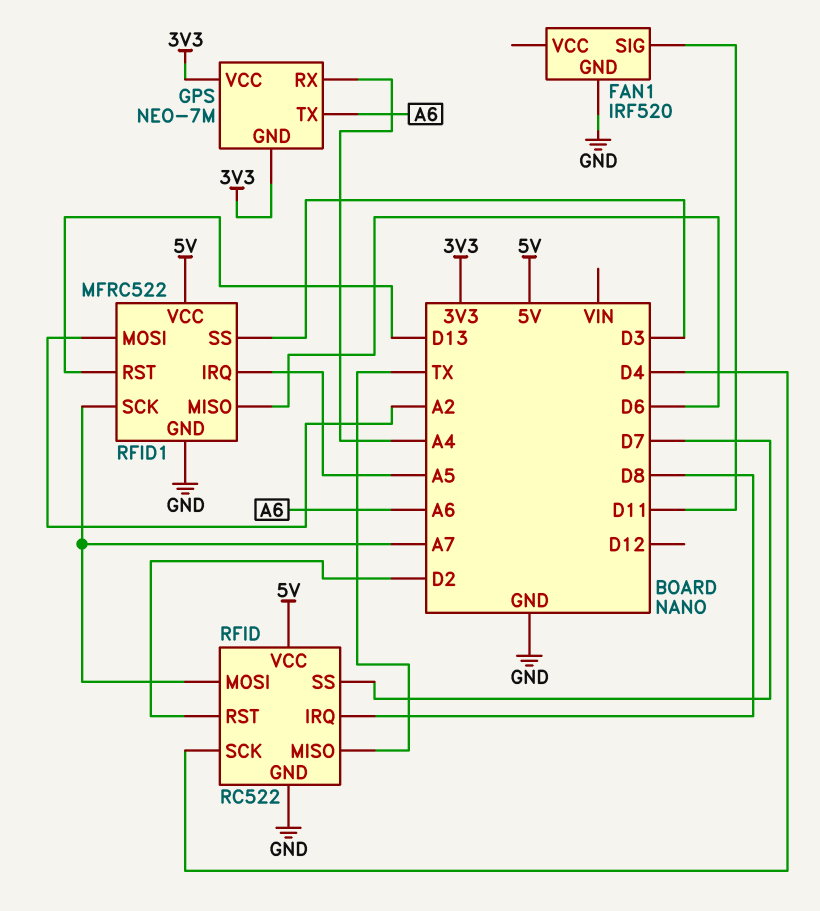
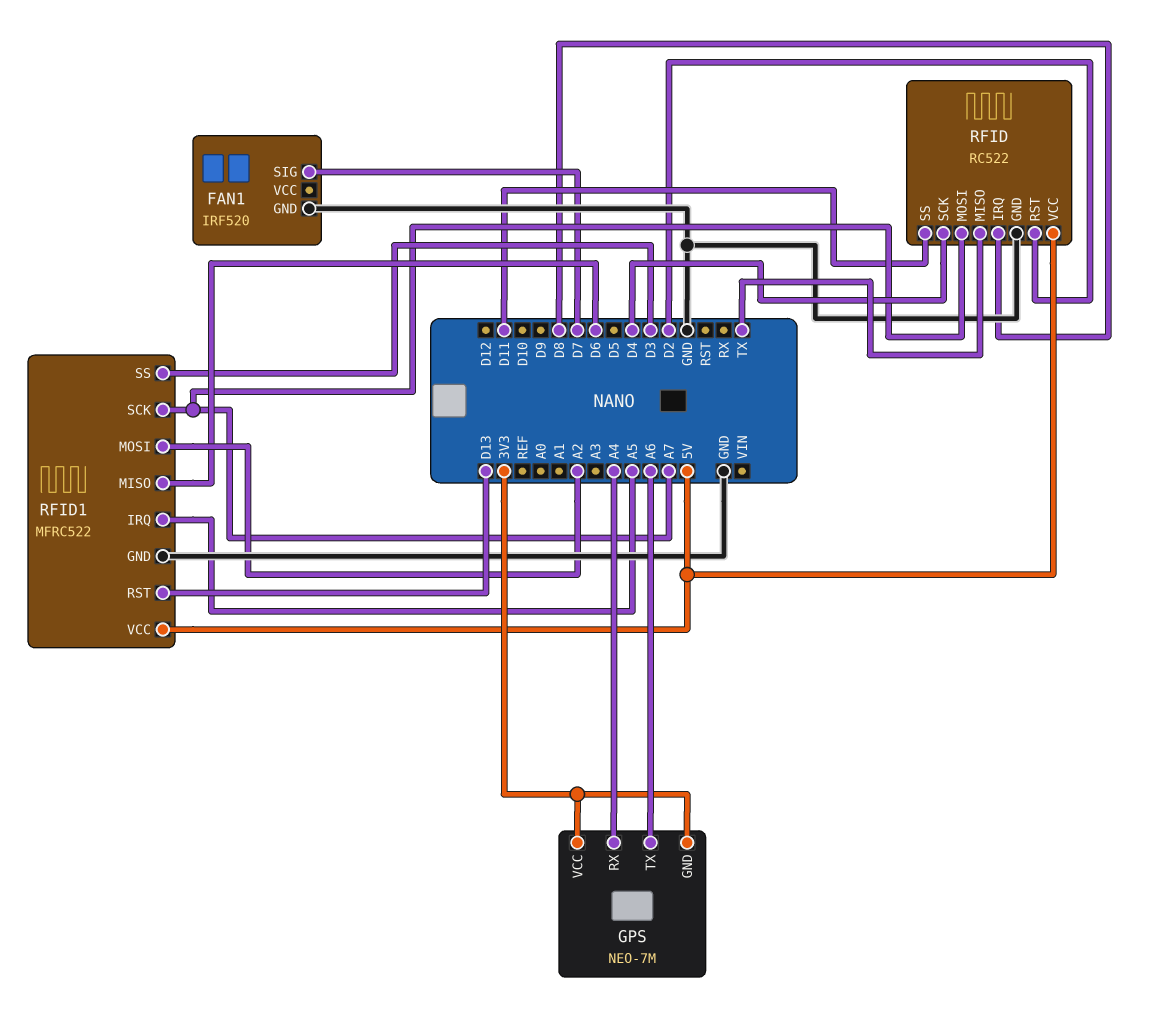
FAN1 pin SIG: D11 -> D7
RFID pin SS: D7 -> D11

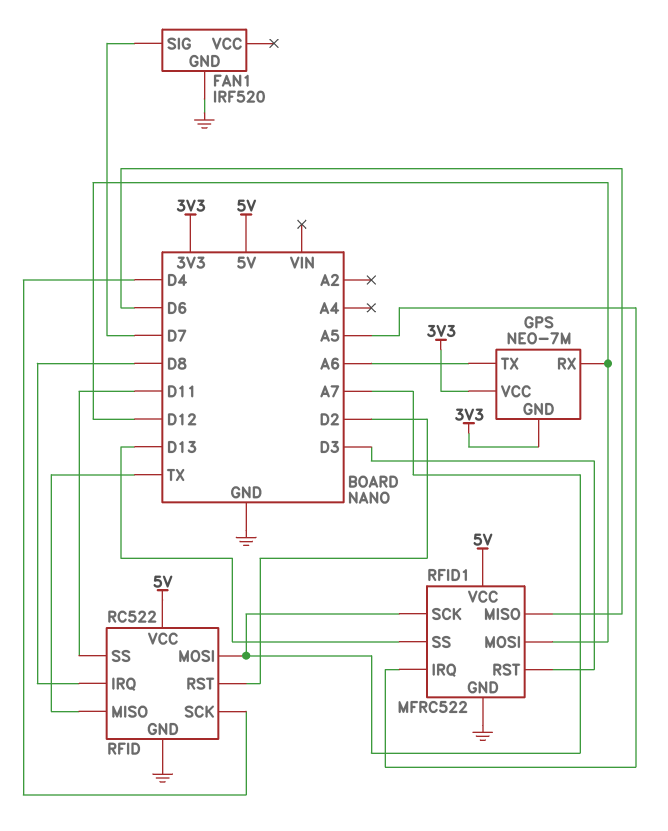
GPS pin RX: A4 -> D12
RFID1 pin MOSI: A2 -> D12
RFID1 pin RST: D13 -> D3
RFID1 pin SS: D3 -> D13

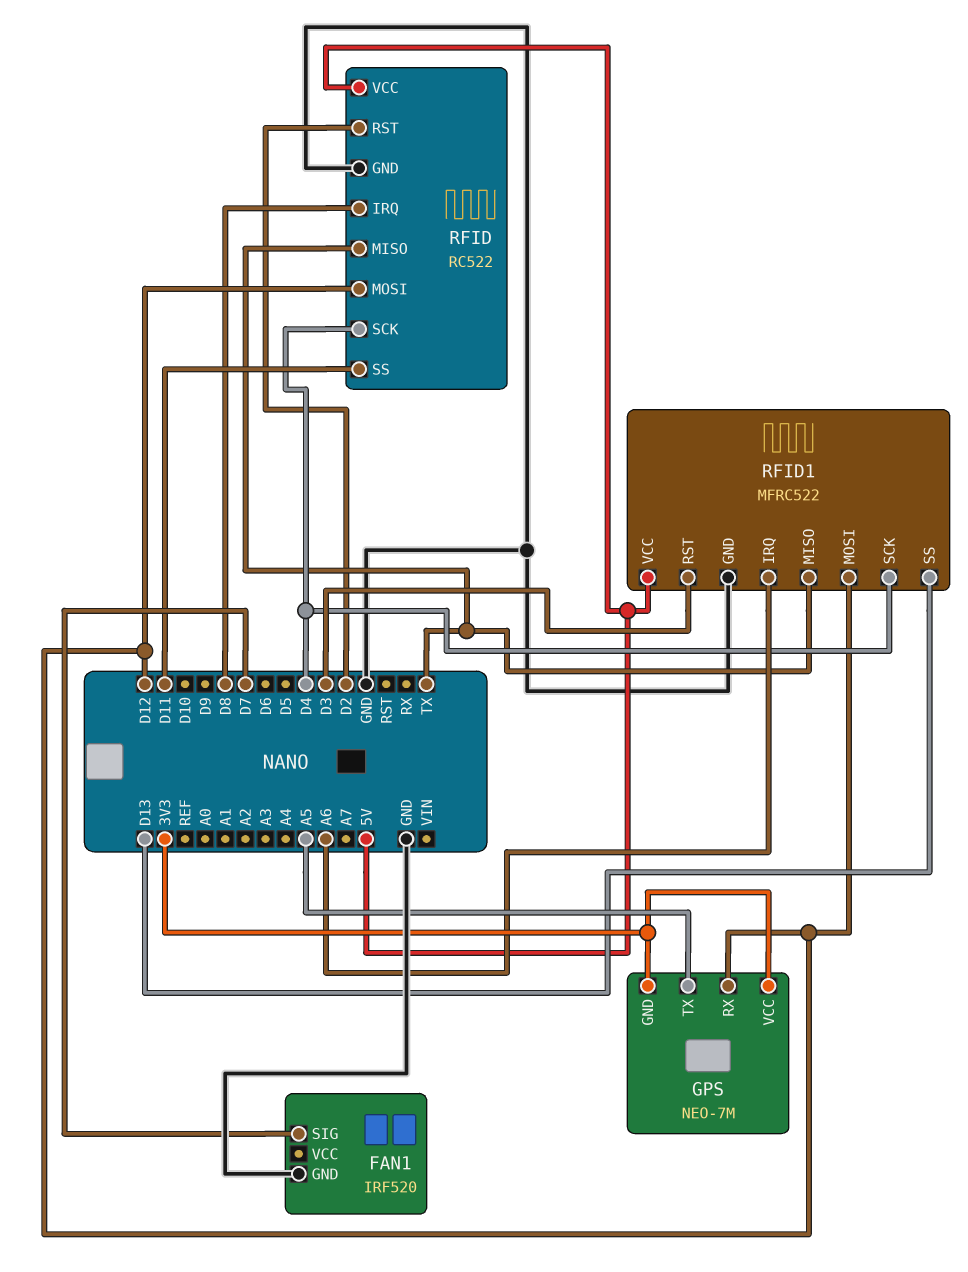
GPS pin TX: A6 -> A5
RFID pin MOSI: A7 -> D12
RFID1 pin IRQ: A5 -> A6
RFID1 pin MISO: D6 -> TX
RFID1 pin SCK: A7 -> D4

